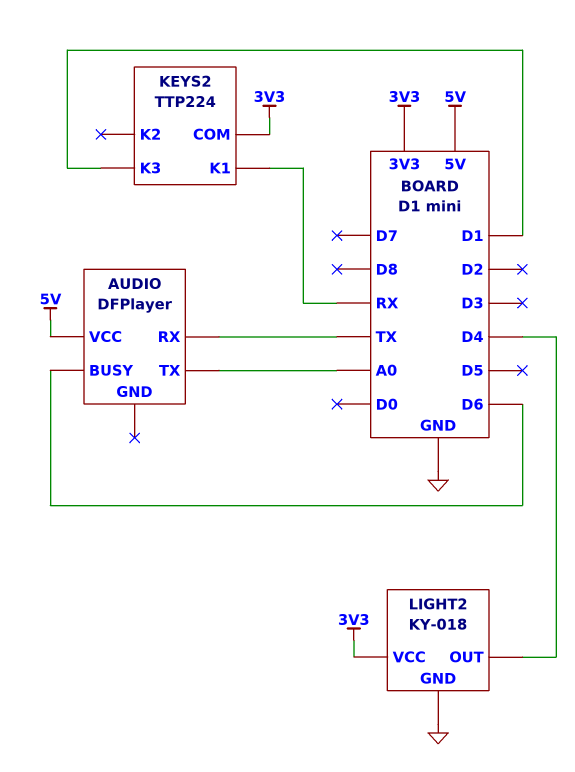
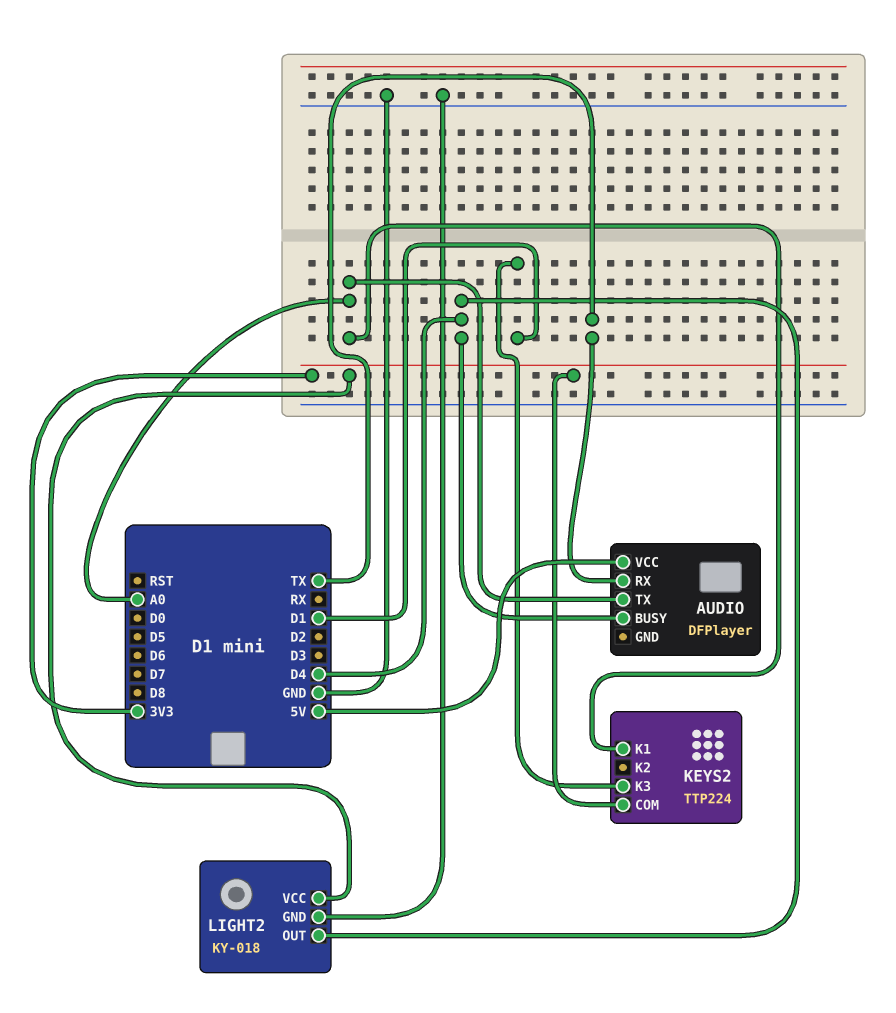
AUDIO pin BUSY: D6 -> D4
KEYS2 pin K1: RX -> A0

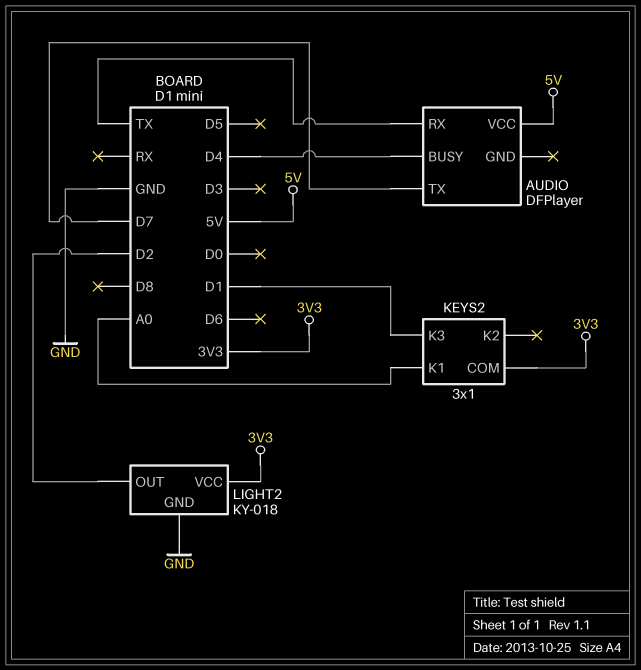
AUDIO pin TX: A0 -> D7
KEYS2: TTP224 -> 3x1
LIGHT2 pin OUT: D4 -> D2

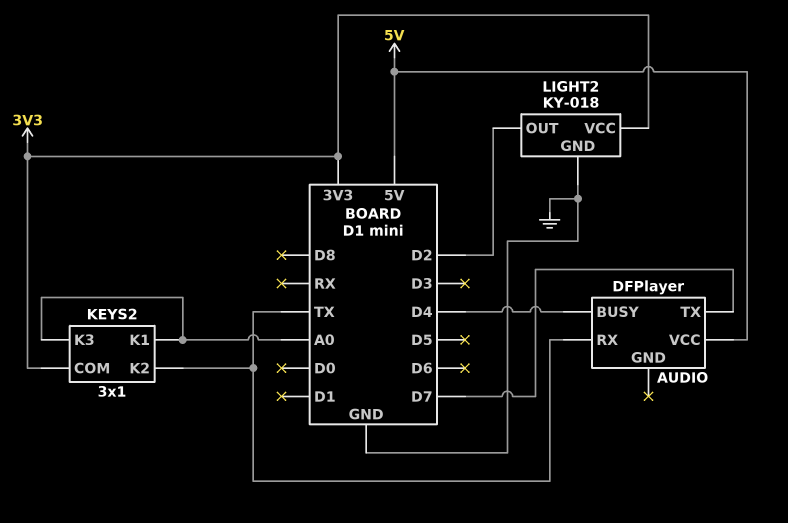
KEYS2 pin K2: none -> TX
KEYS2 pin K3: D1 -> A0

